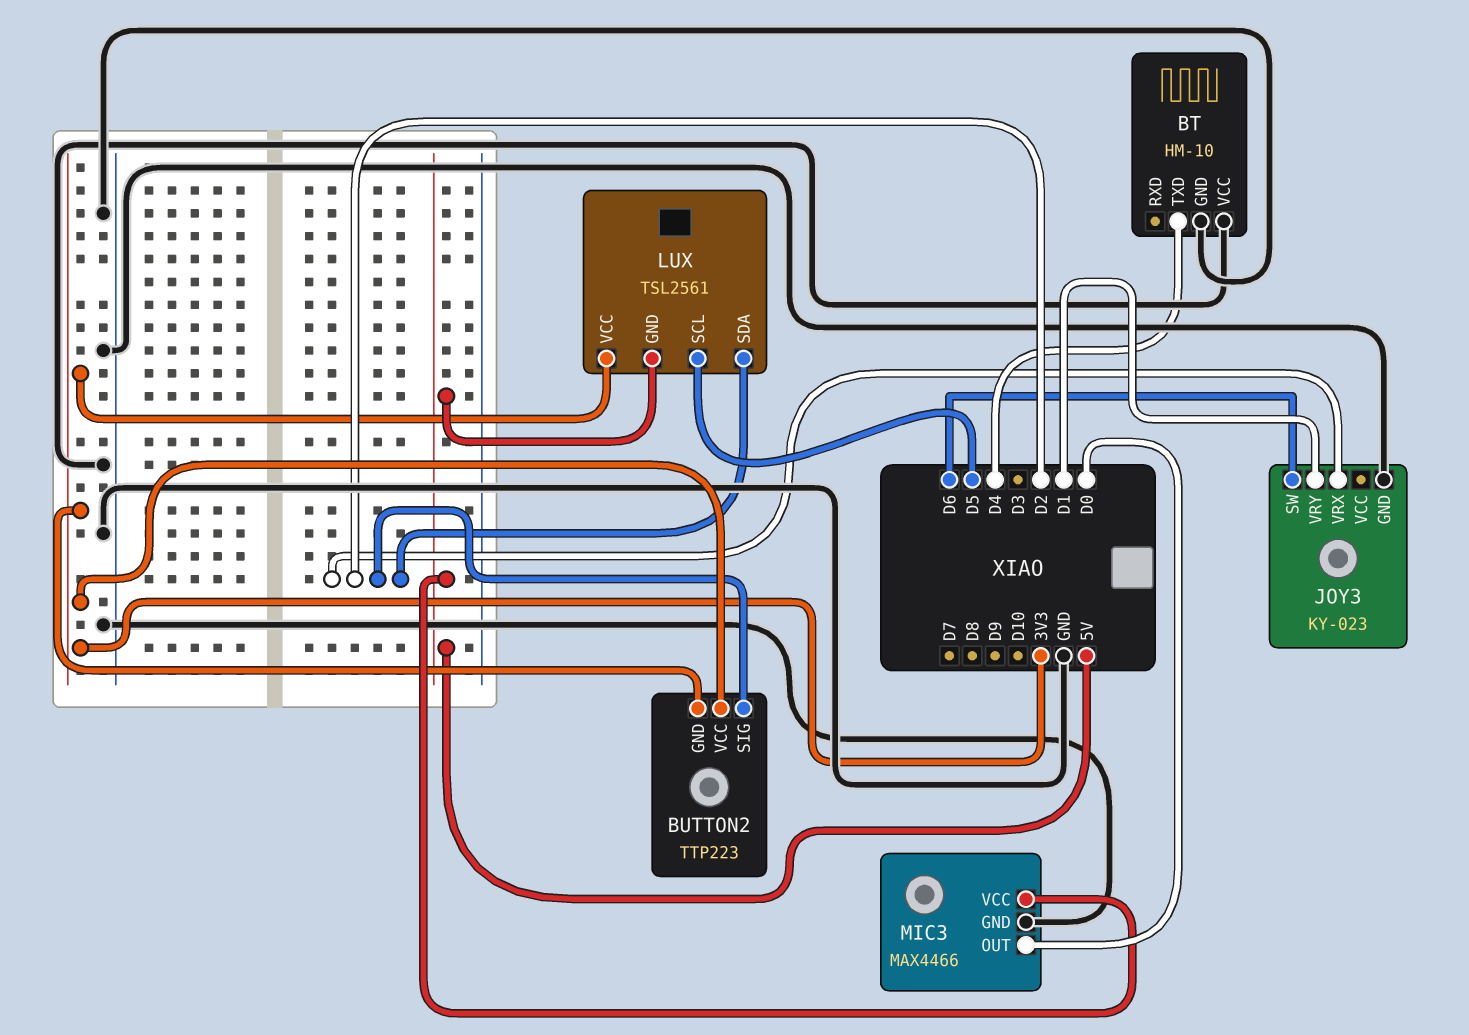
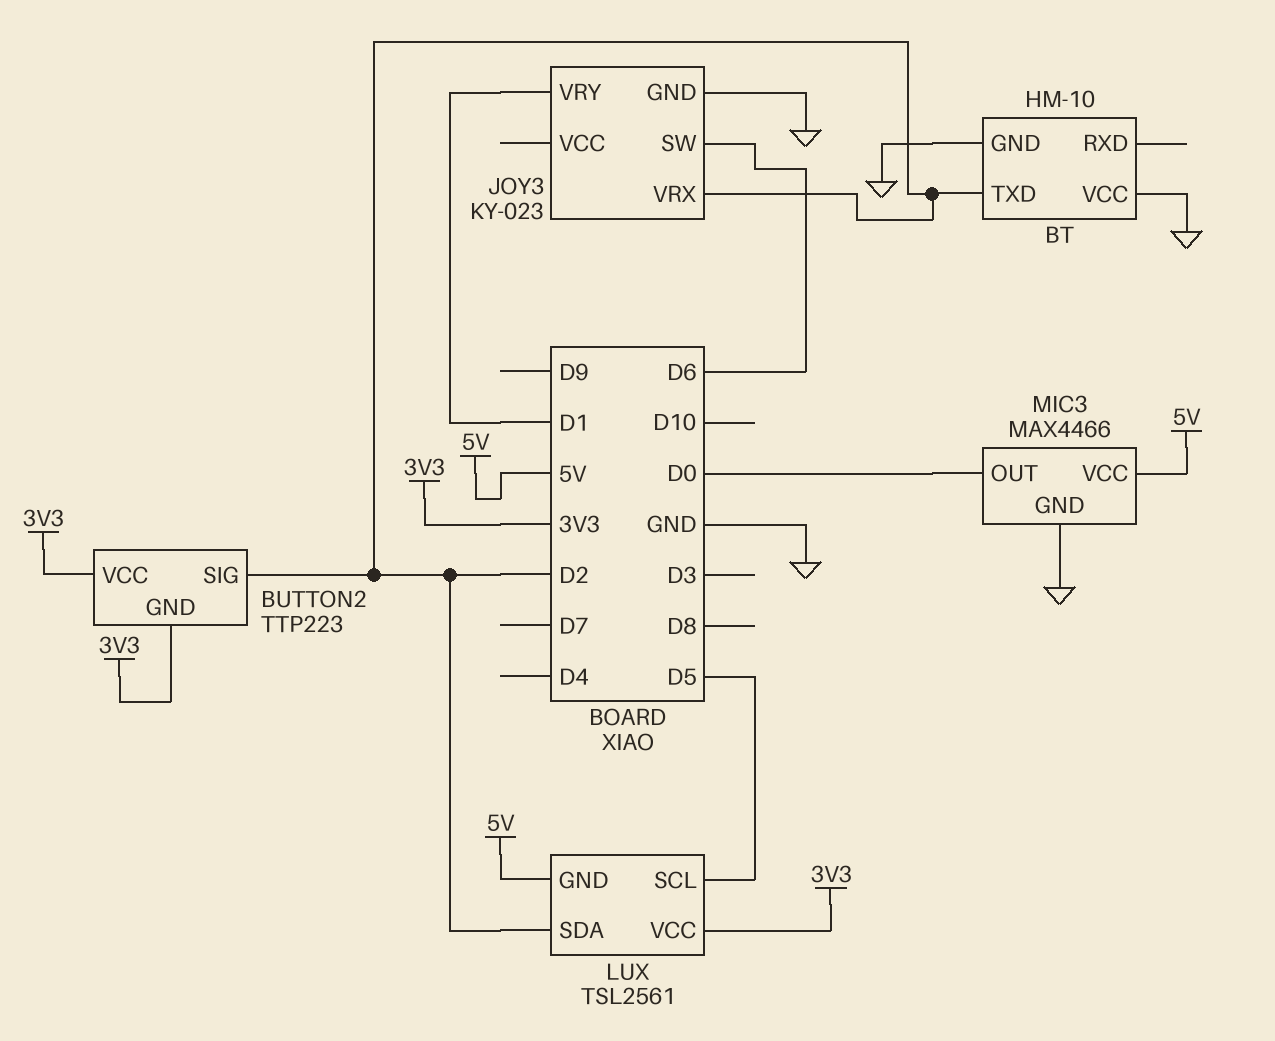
BT pin TXD: D4 -> D2

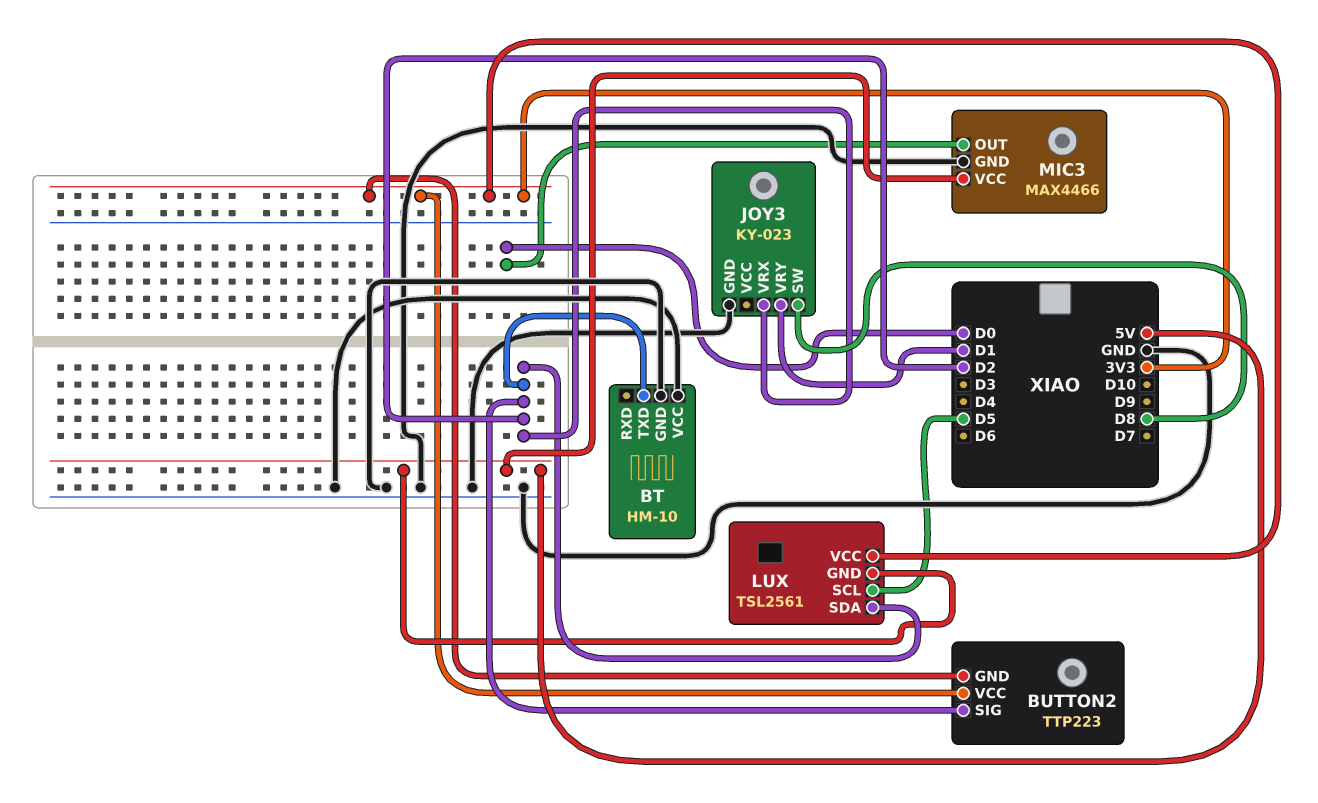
JOY3 pin SW: D6 -> D8

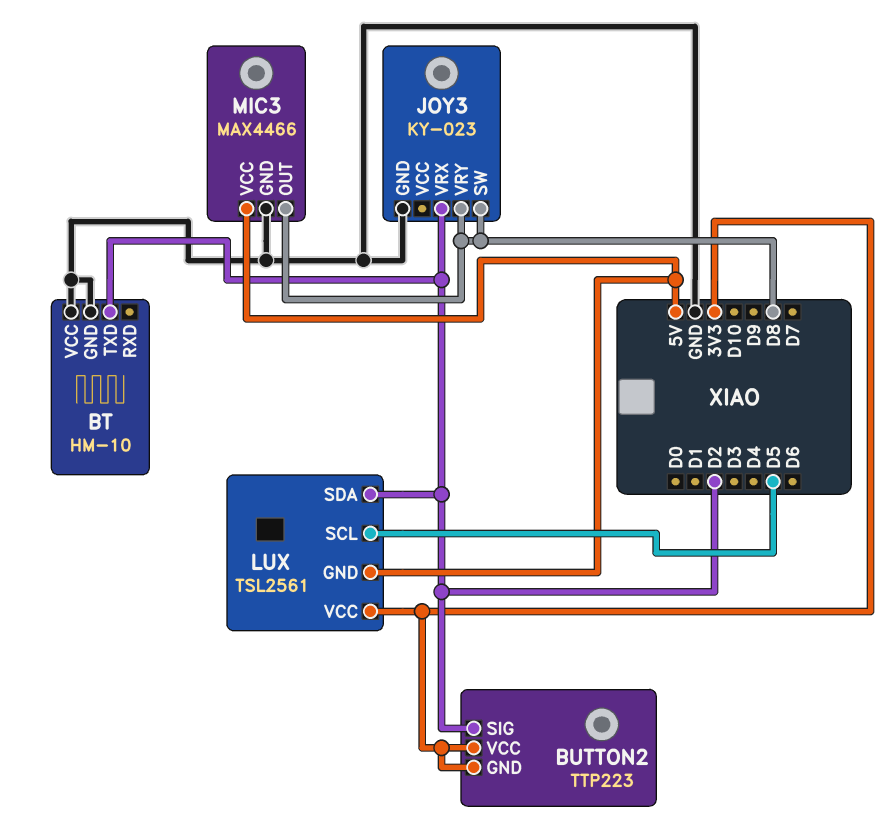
JOY3 pin VRY: D1 -> D8
MIC3 pin OUT: D0 -> D8

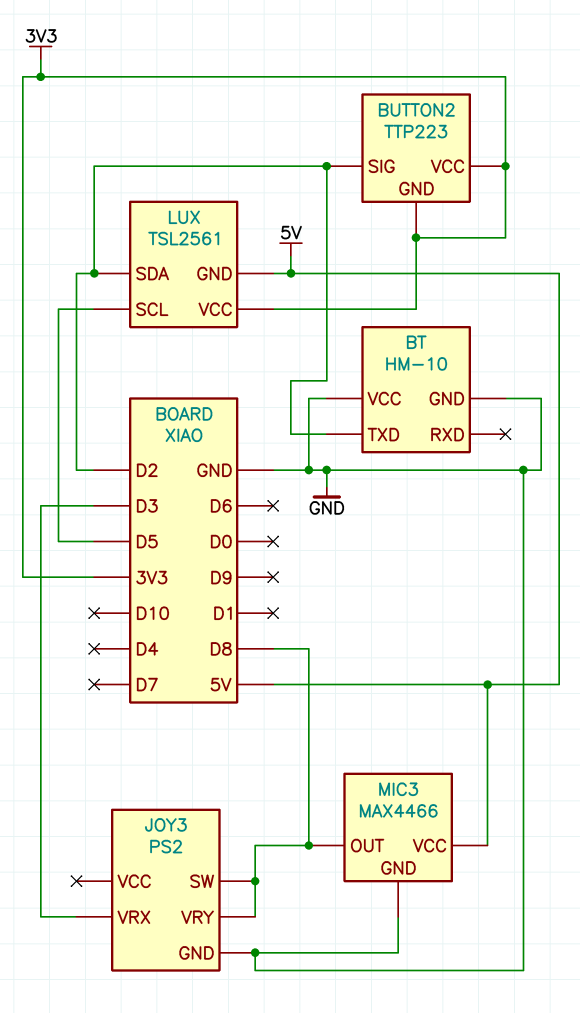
JOY3: KY-023 -> PS2
JOY3 pin VRX: D2 -> D3

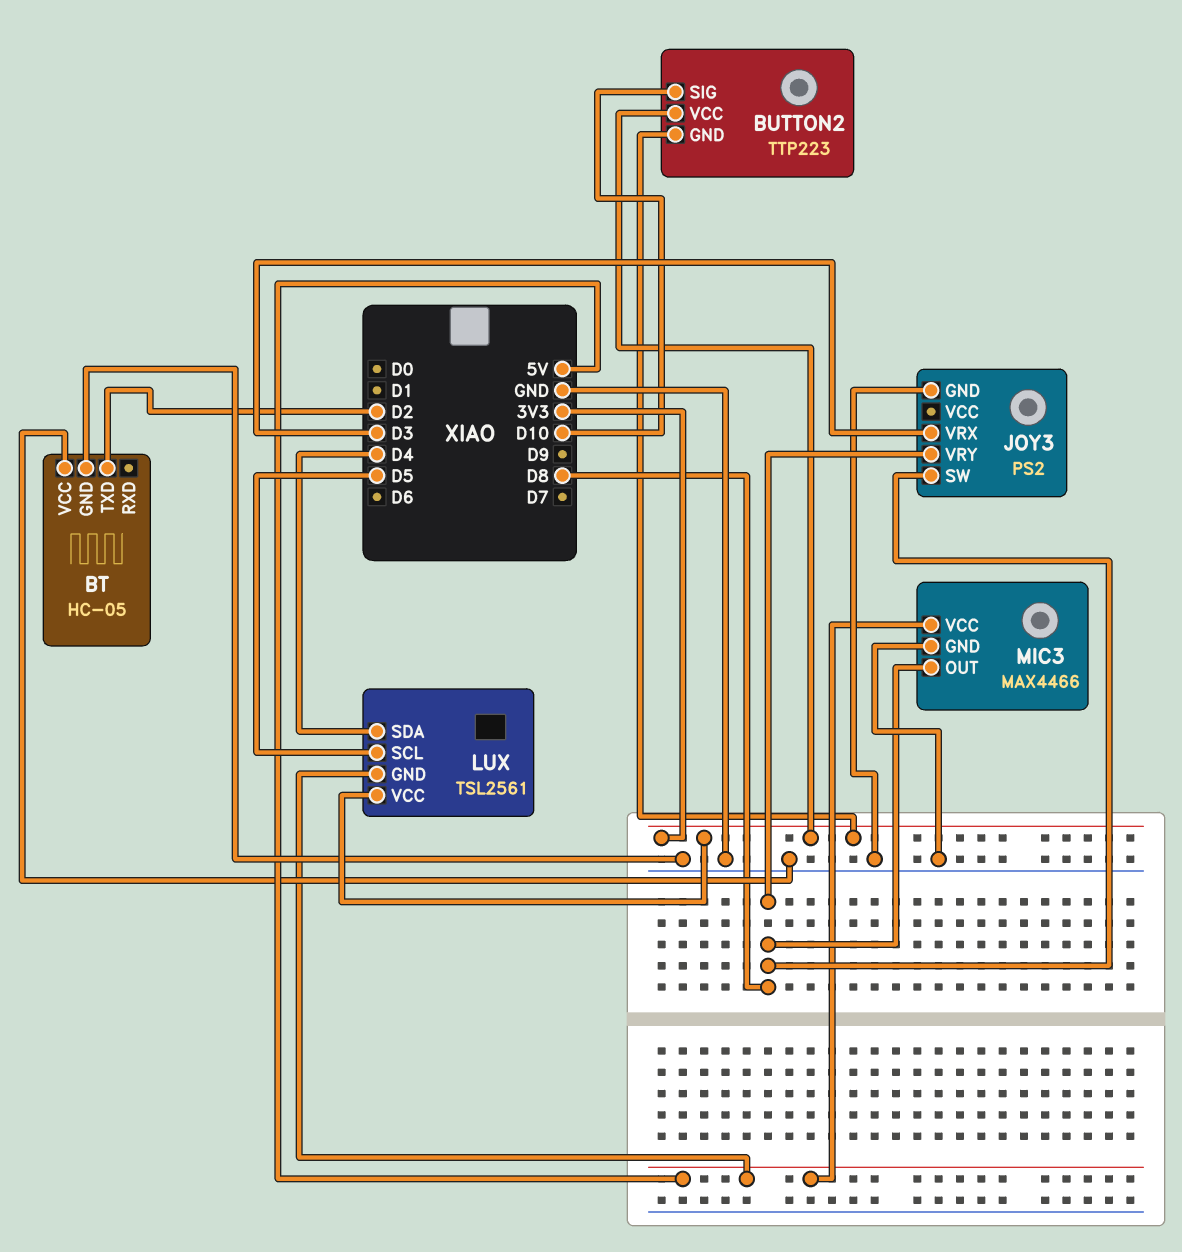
BT: HM-10 -> HC-05
BUTTON2 pin SIG: D2 -> D10
LUX pin SDA: D2 -> D4

